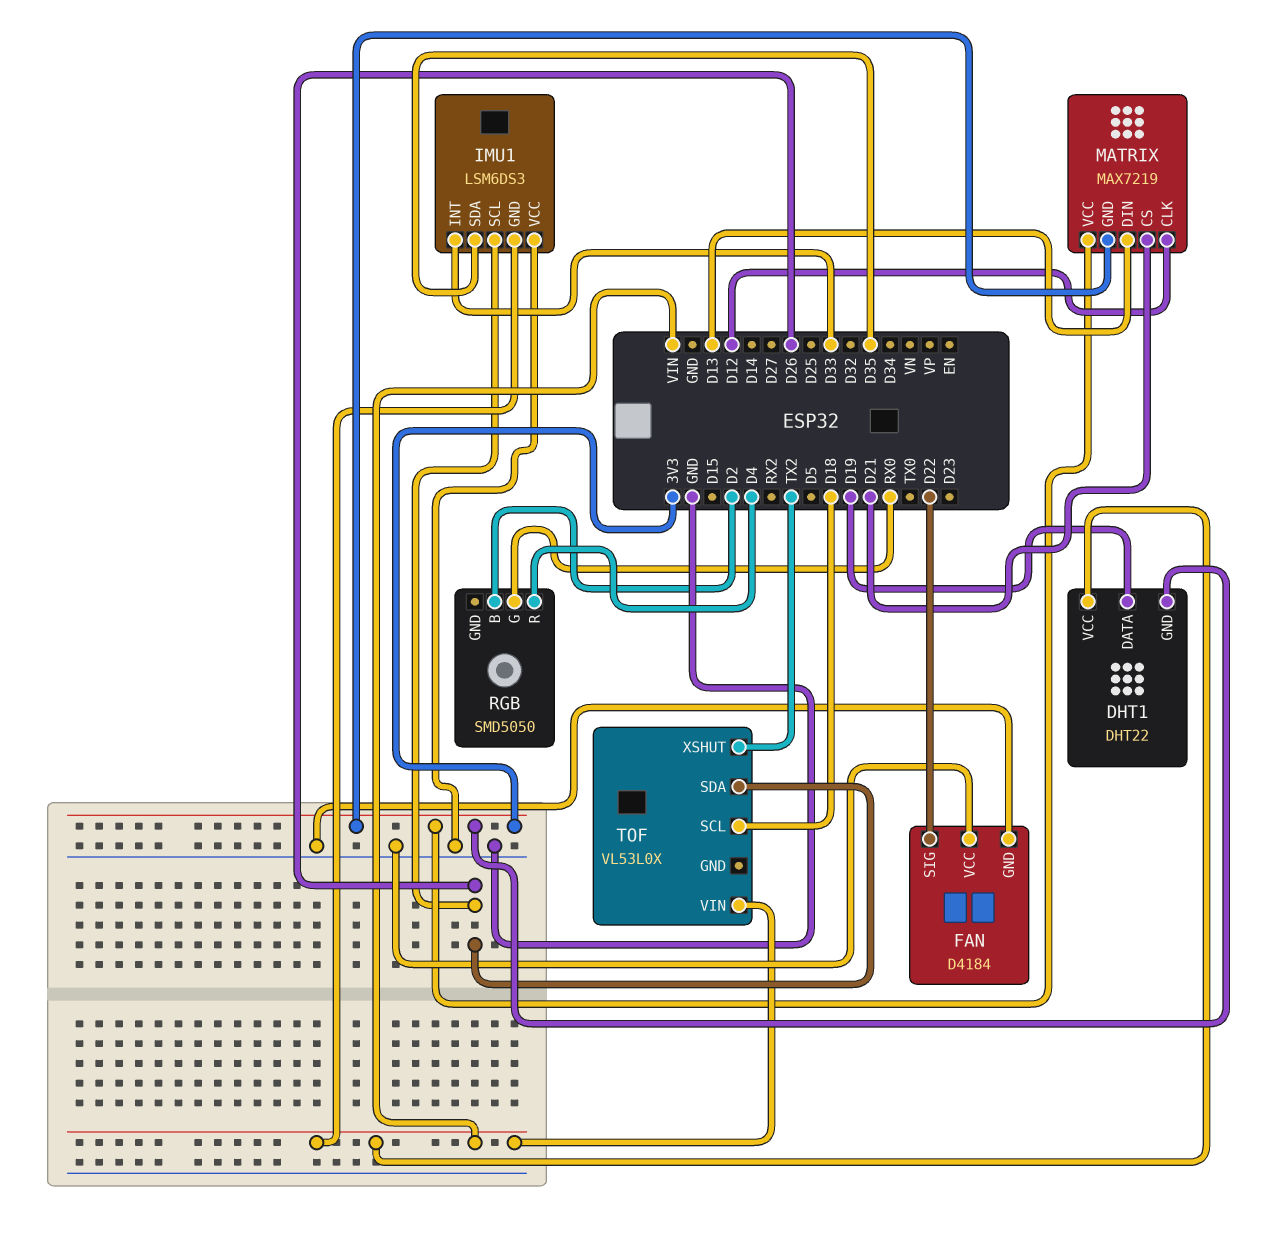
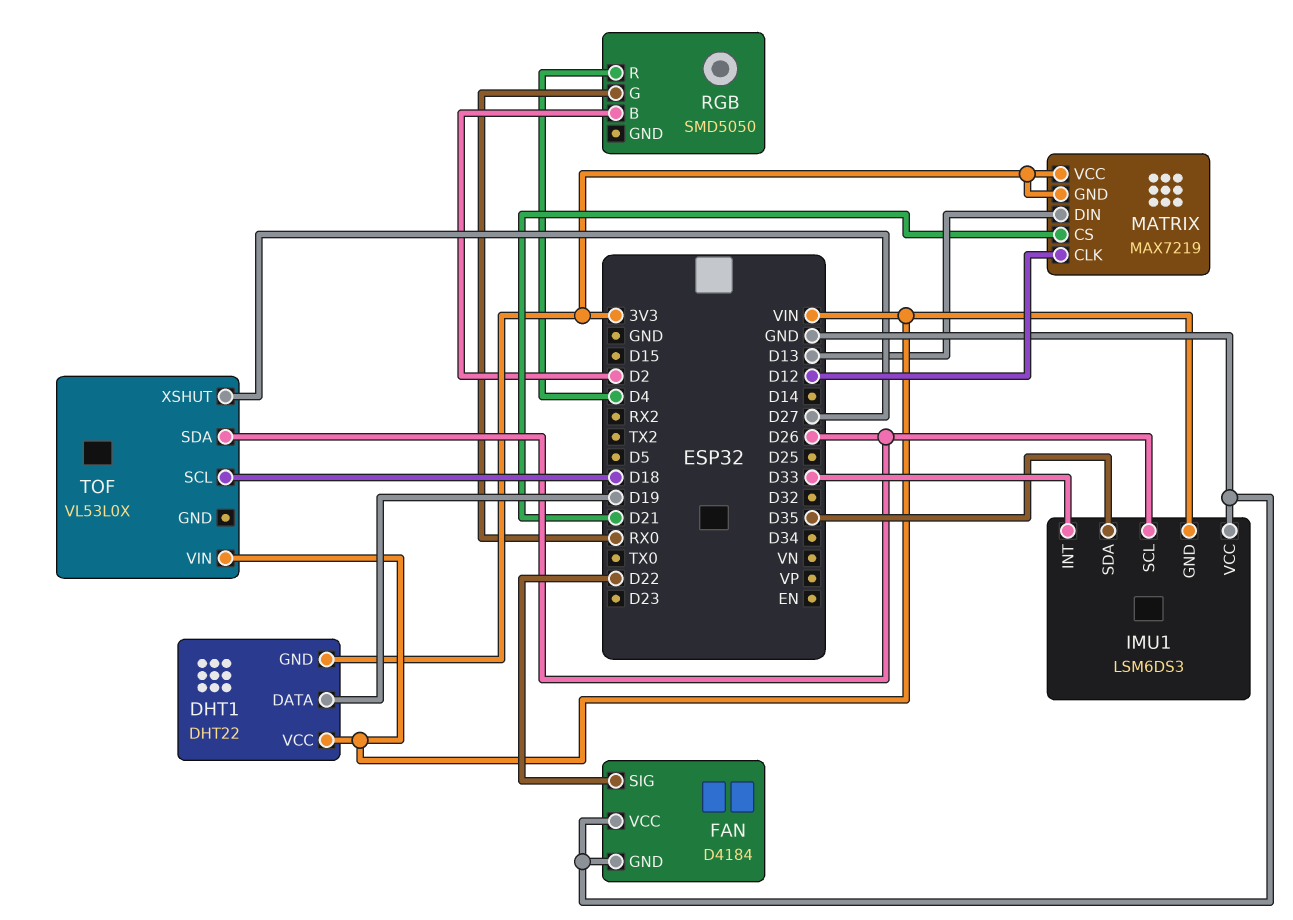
TOF pin XSHUT: TX2 -> D27

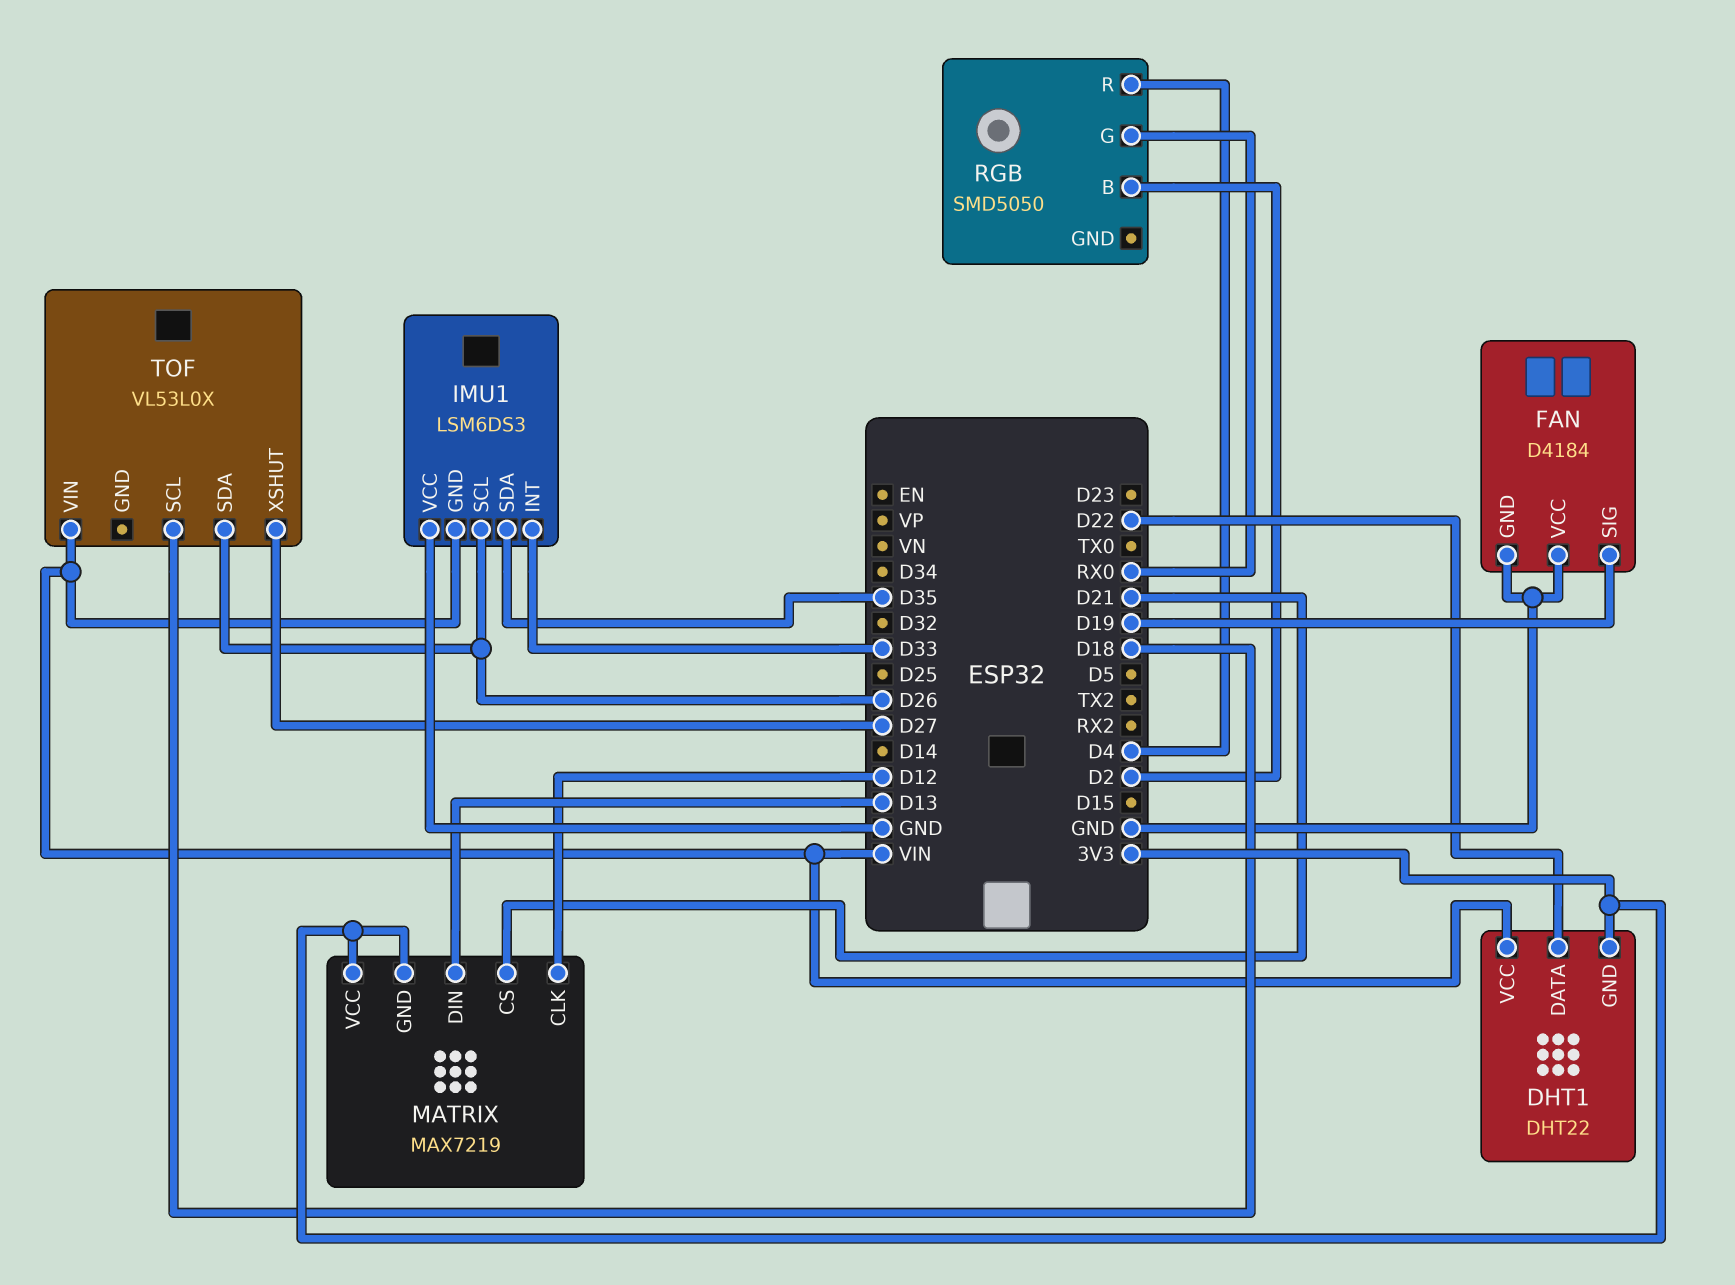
DHT1 pin DATA: D19 -> D22
FAN pin SIG: D22 -> D19

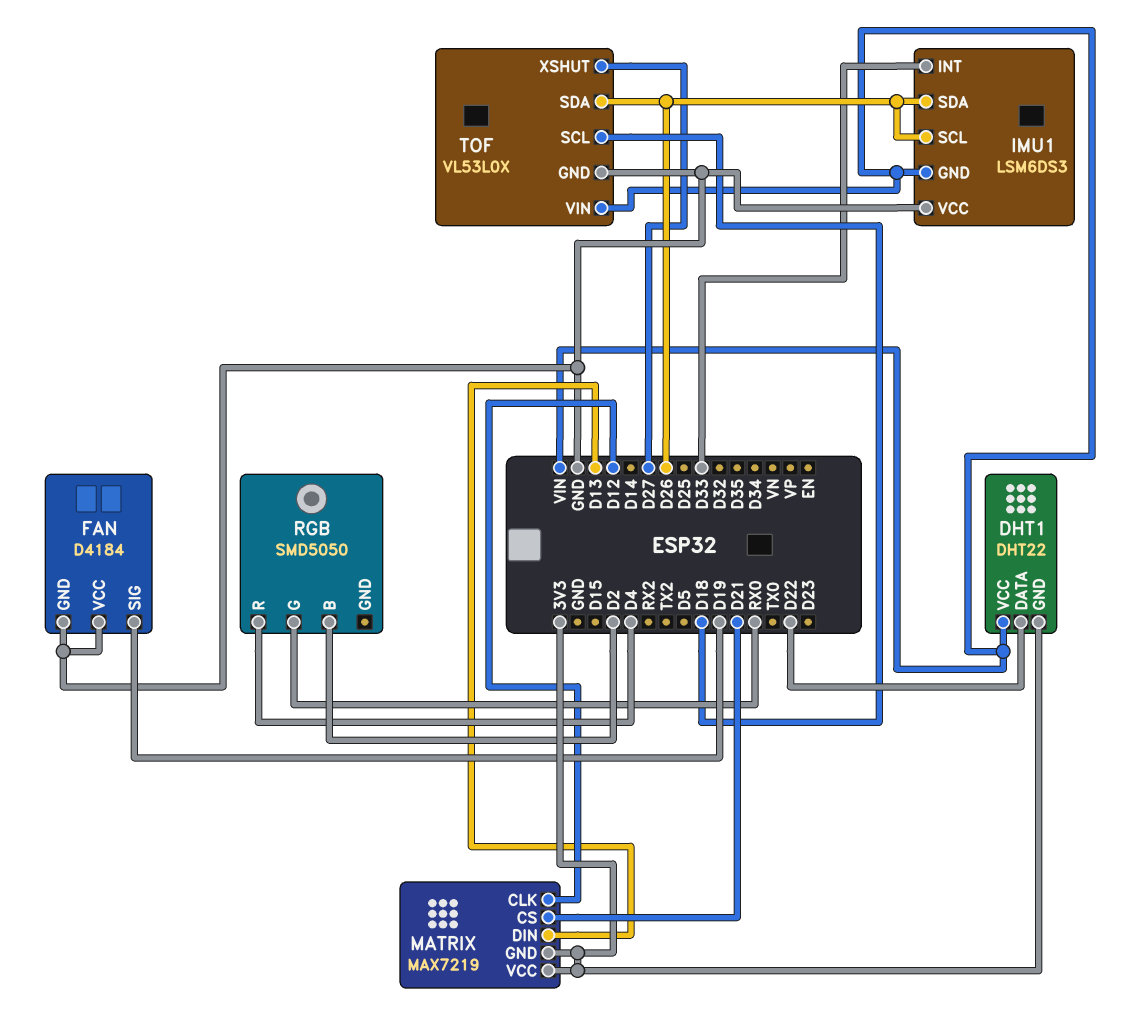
IMU1 pin SDA: D35 -> D26
TOF pin GND: none -> GND

